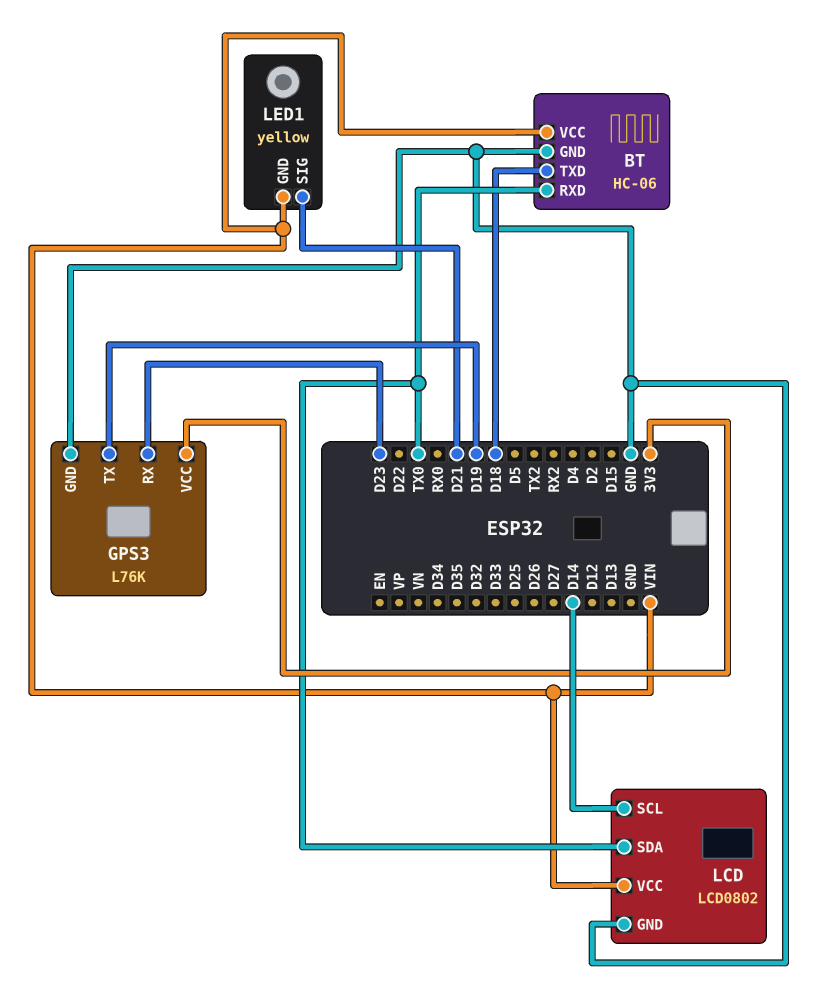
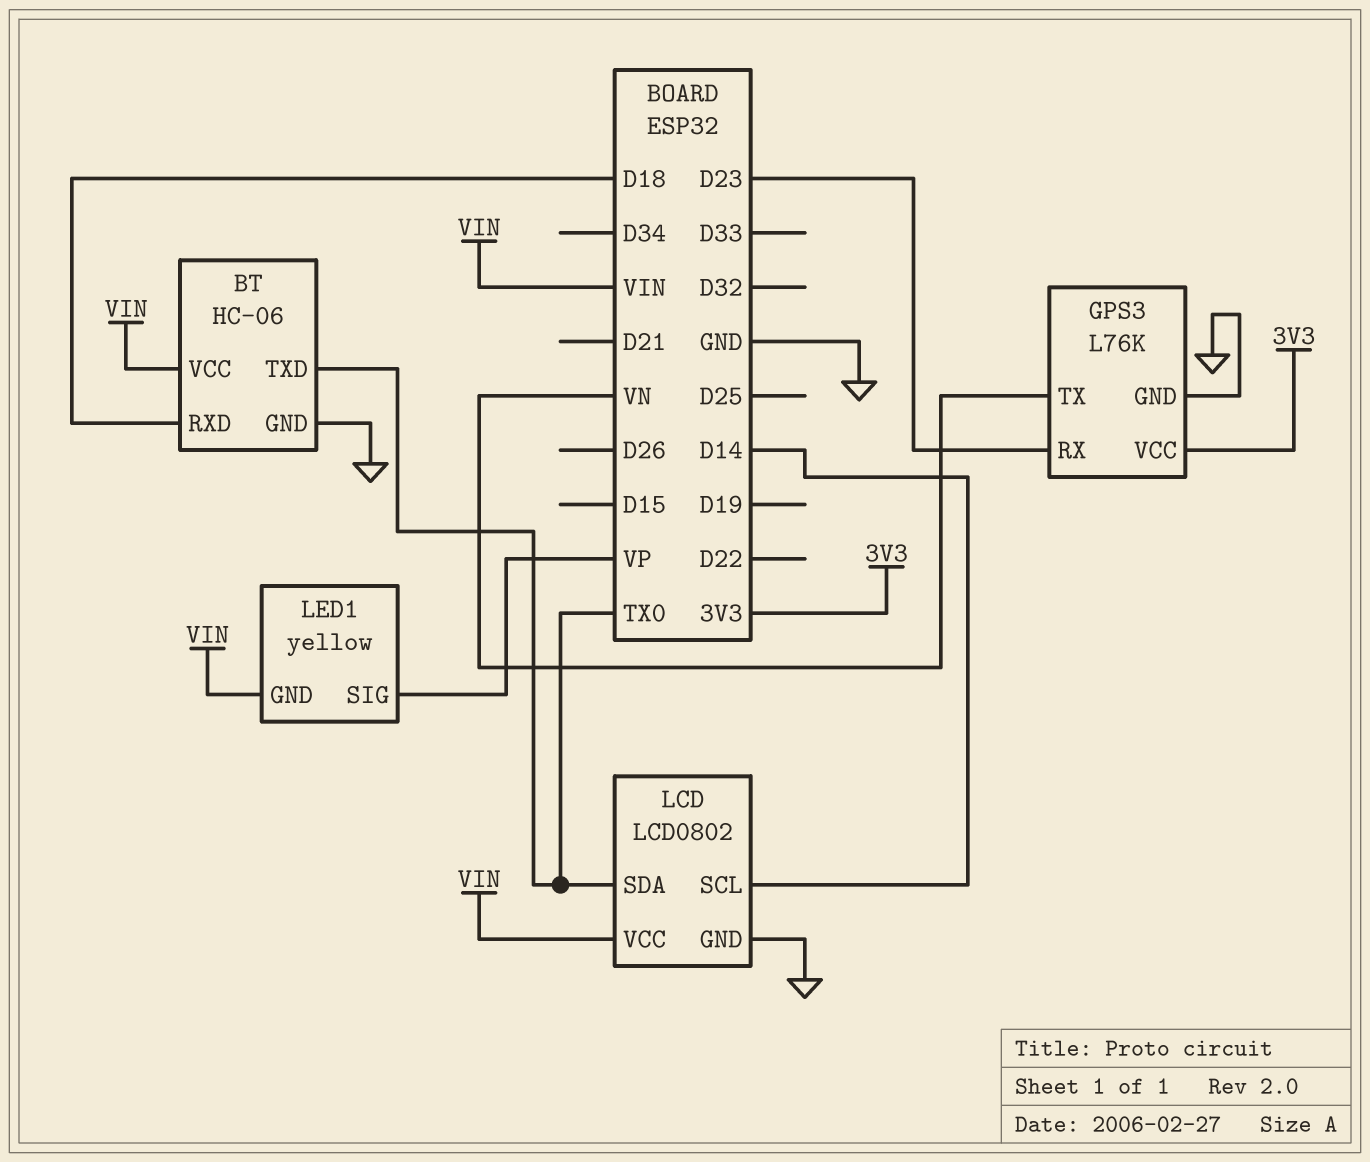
BT pin RXD: TX0 -> D18
BT pin TXD: D18 -> TX0
GPS3 pin TX: D19 -> VN
LED1 pin SIG: D21 -> VP

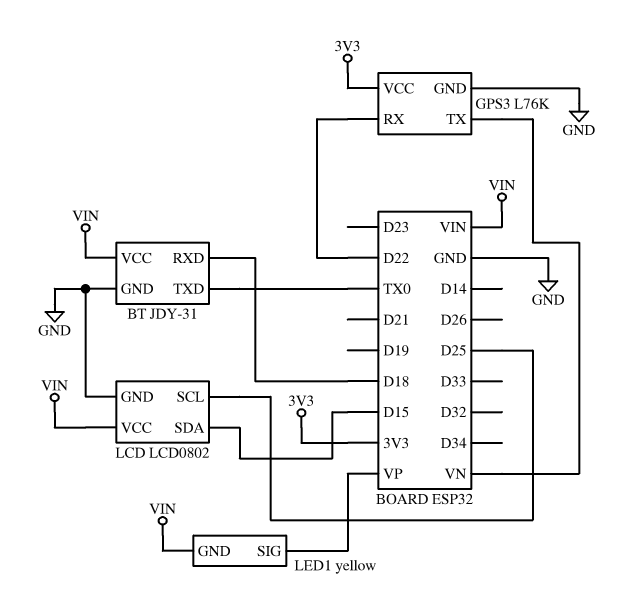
BT: HC-06 -> JDY-31
GPS3 pin RX: D23 -> D22
LCD pin SCL: D14 -> D25
LCD pin SDA: TX0 -> D15

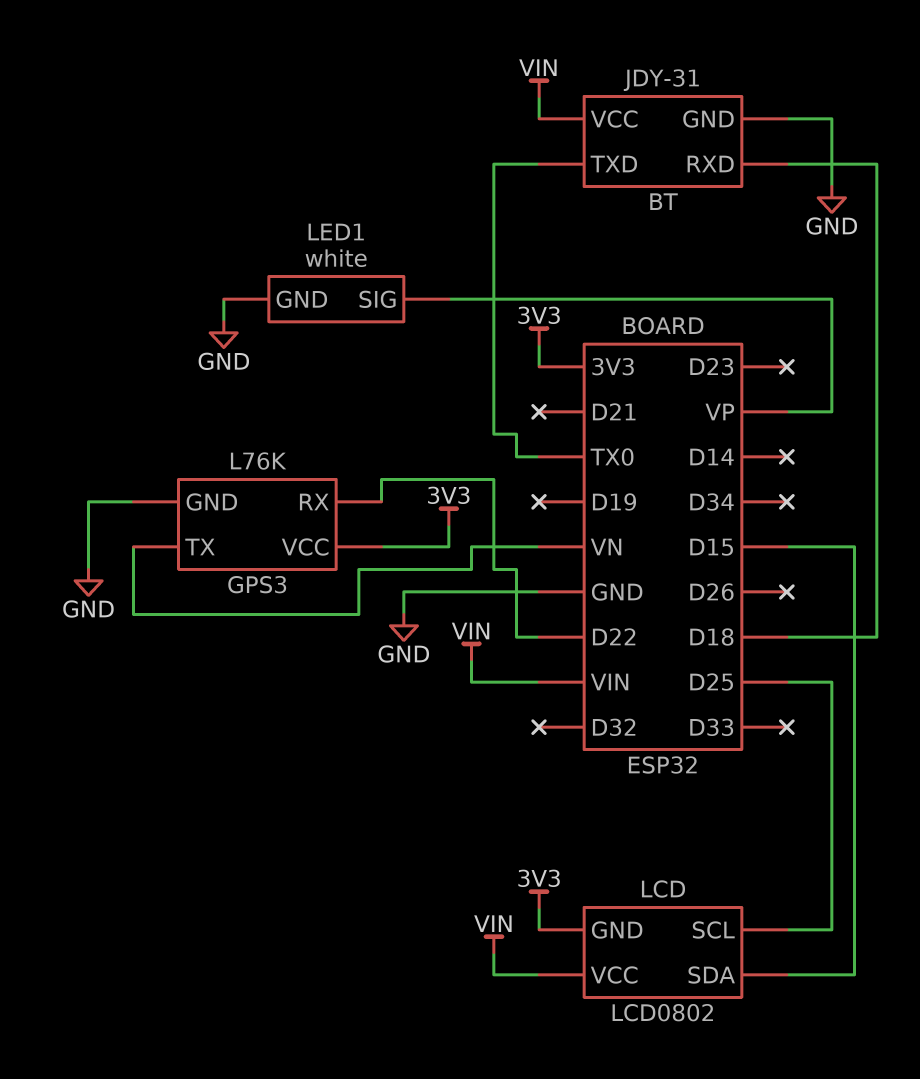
LCD pin GND: GND -> 3V3
LED1: yellow -> white
LED1 pin GND: VIN -> GND

